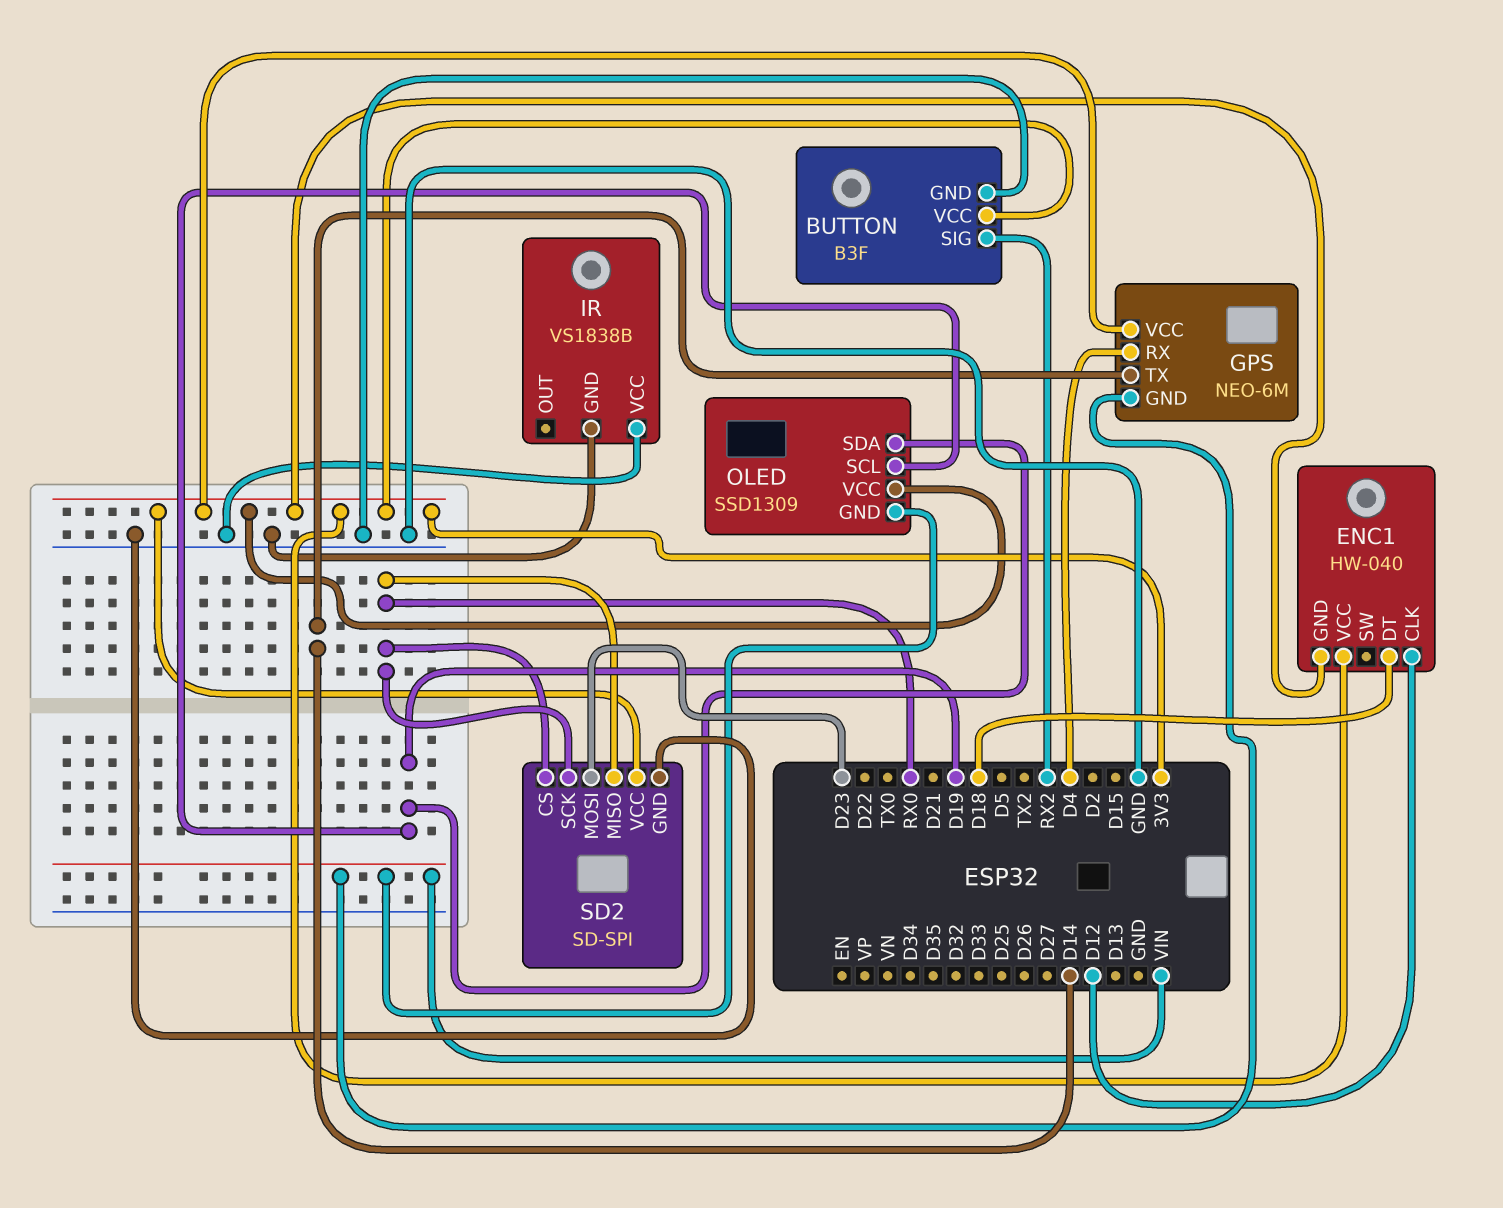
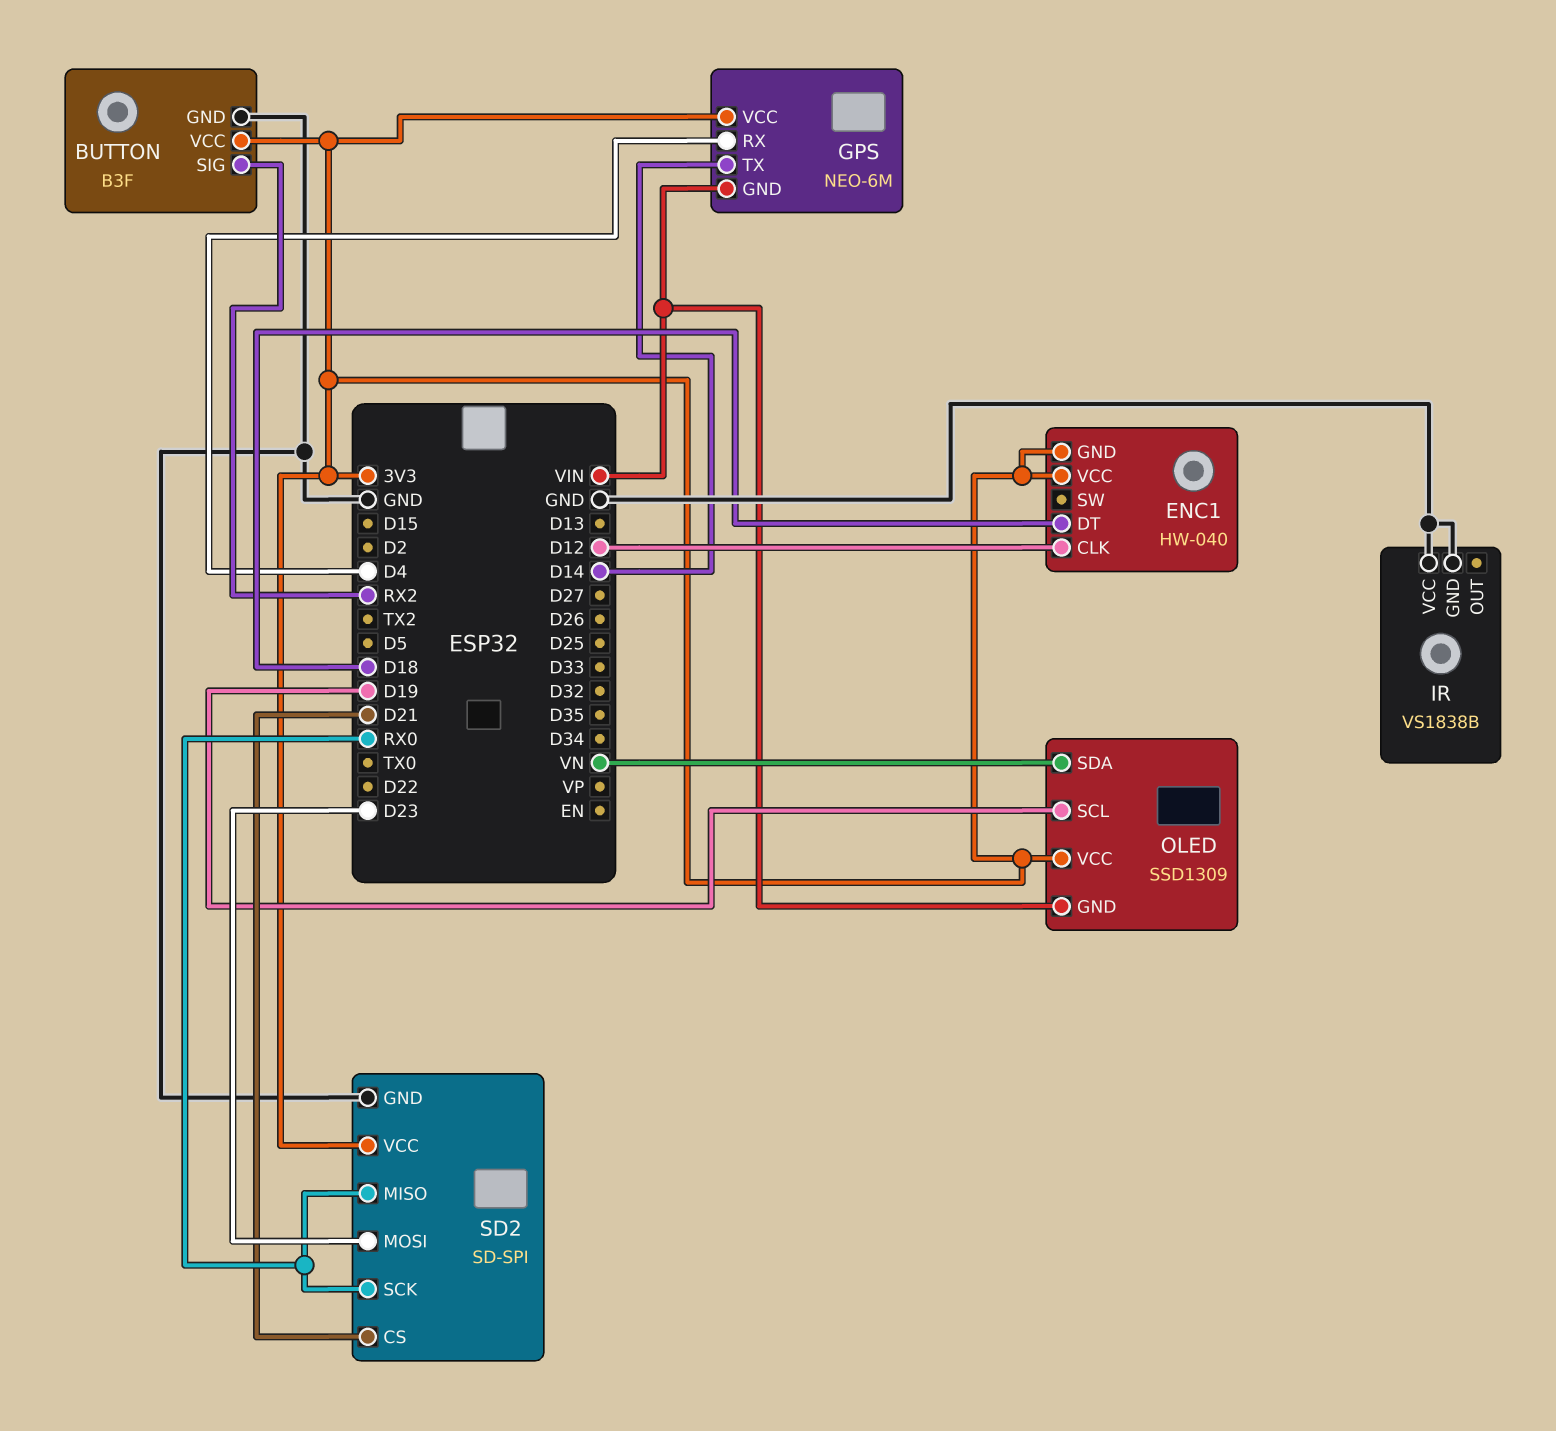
OLED pin SDA: D19 -> VN
SD2 pin CS: RX0 -> D21

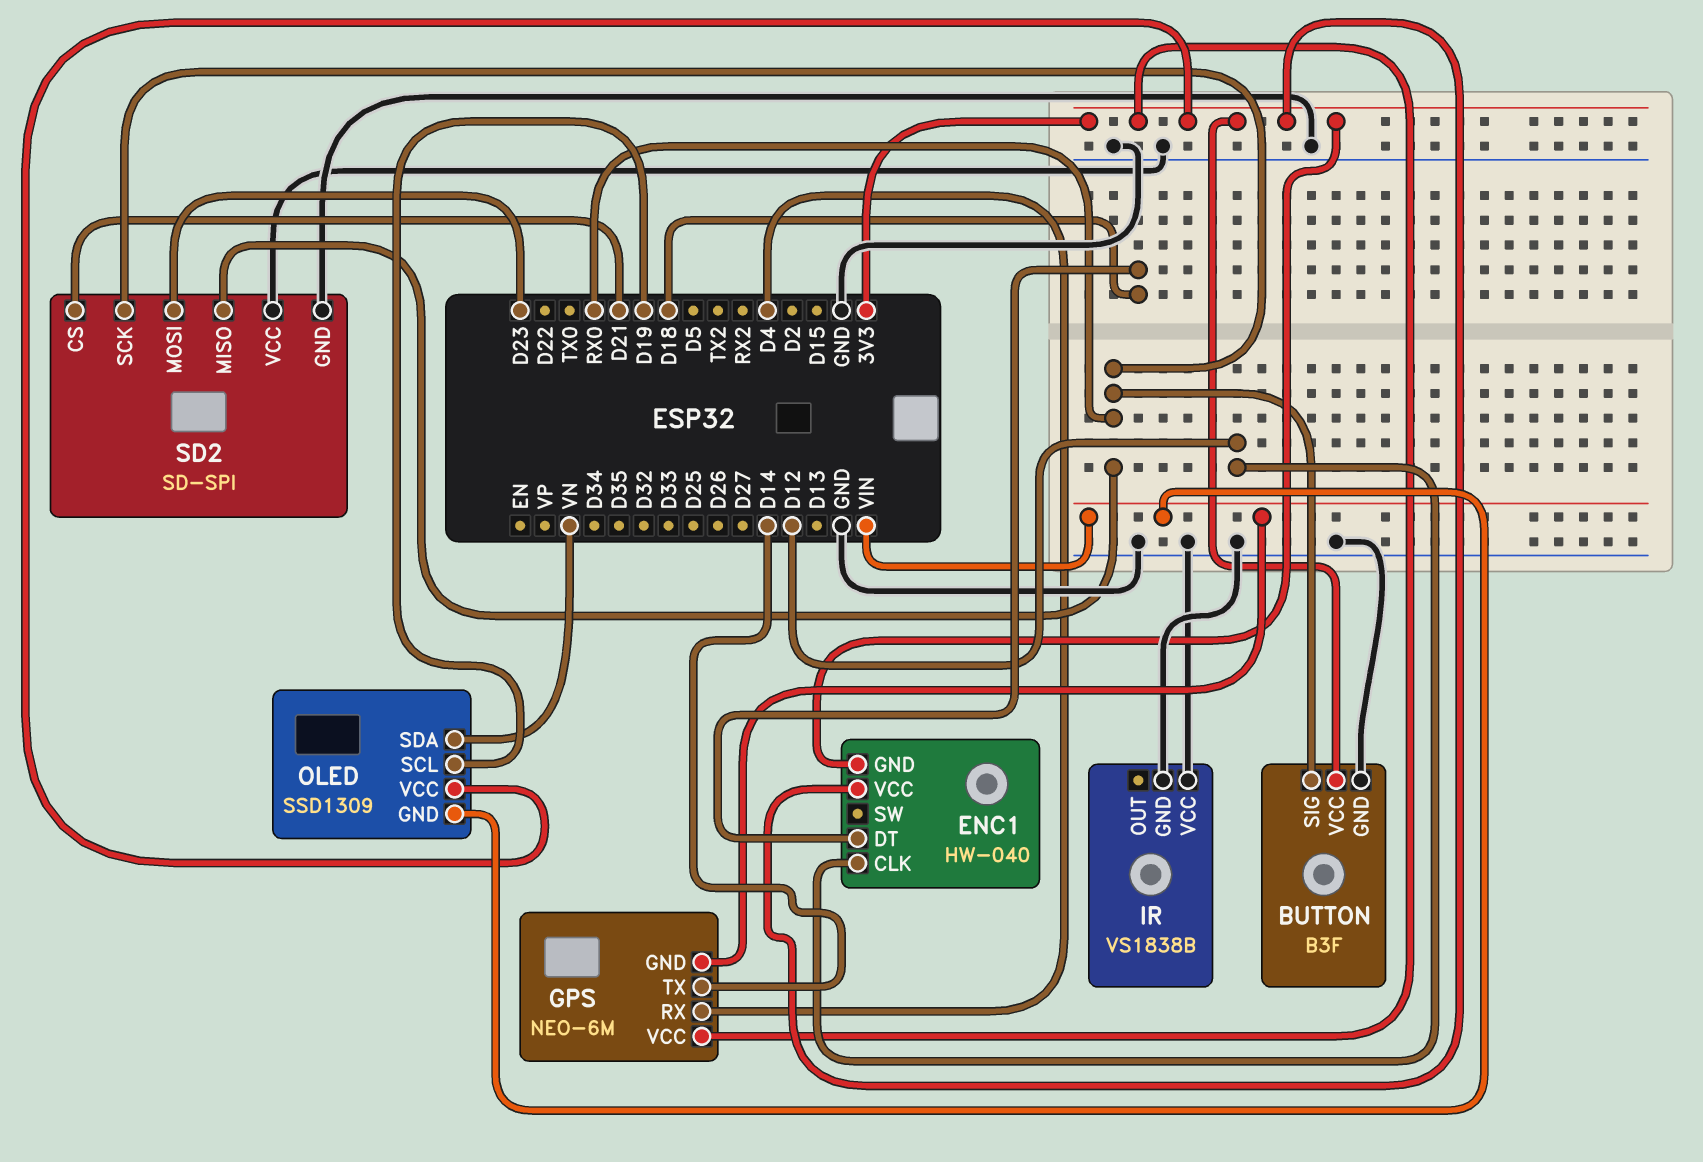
BUTTON pin SIG: RX2 -> RX0
SD2 pin VCC: 3V3 -> GND

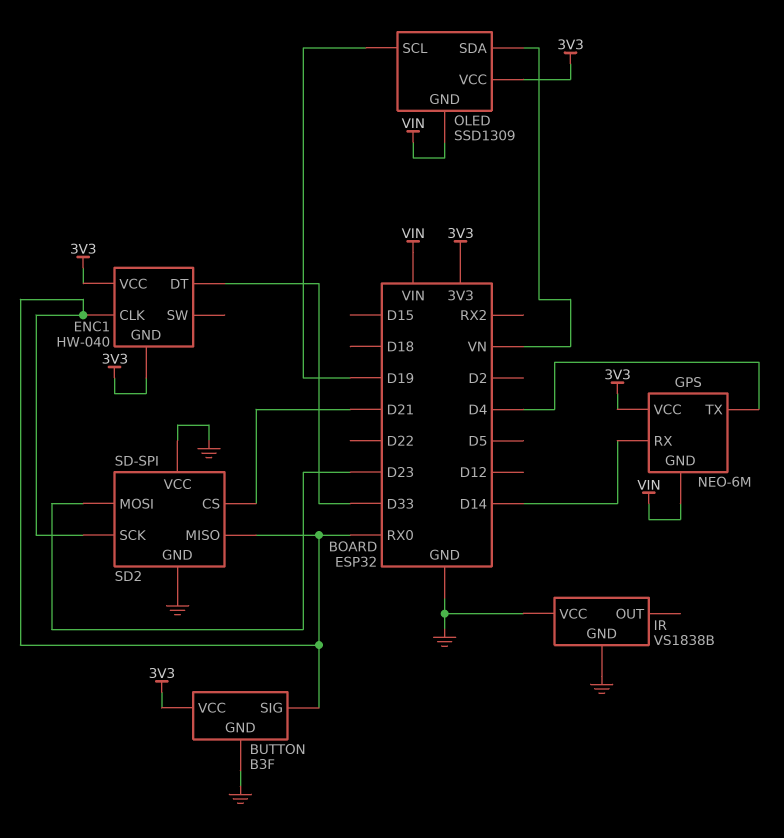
ENC1 pin CLK: D12 -> RX0
ENC1 pin DT: D18 -> D33
GPS pin RX: D4 -> D14
GPS pin TX: D14 -> D4

